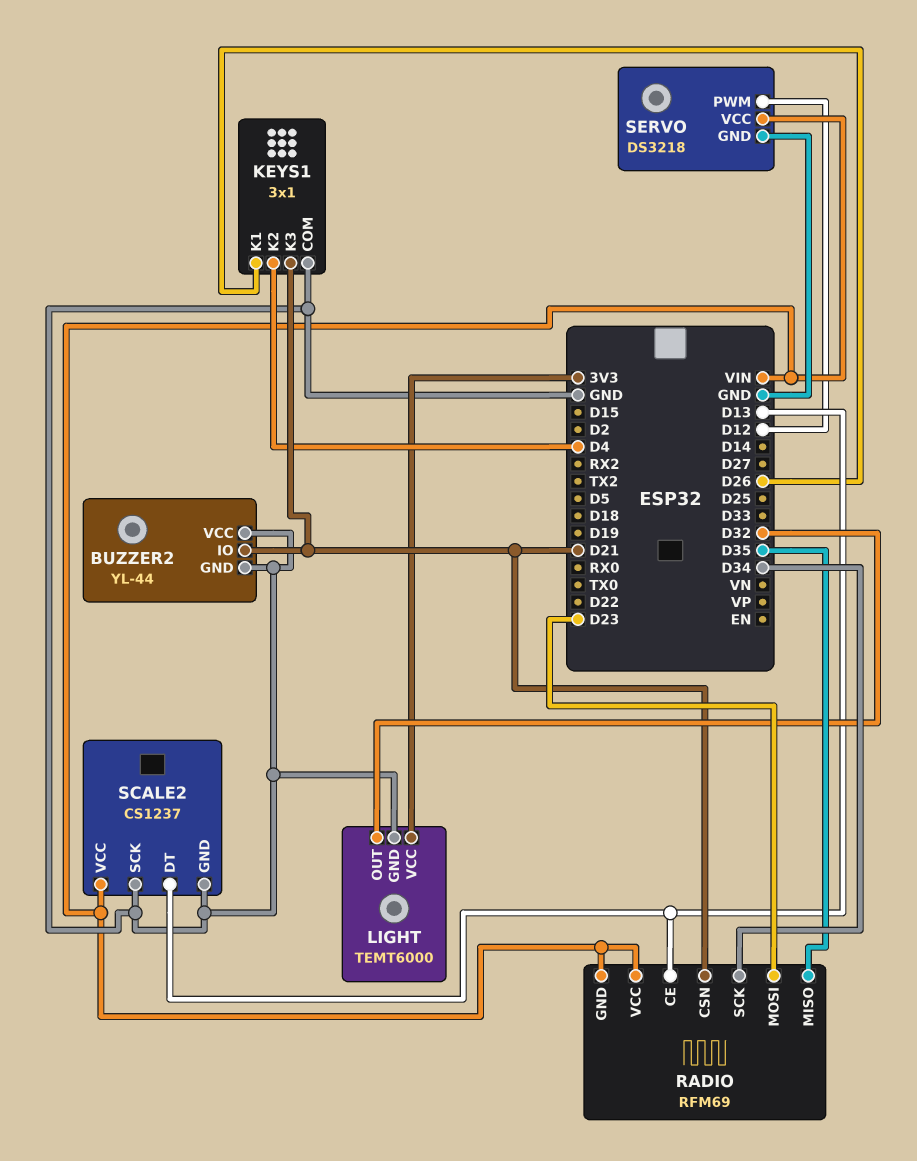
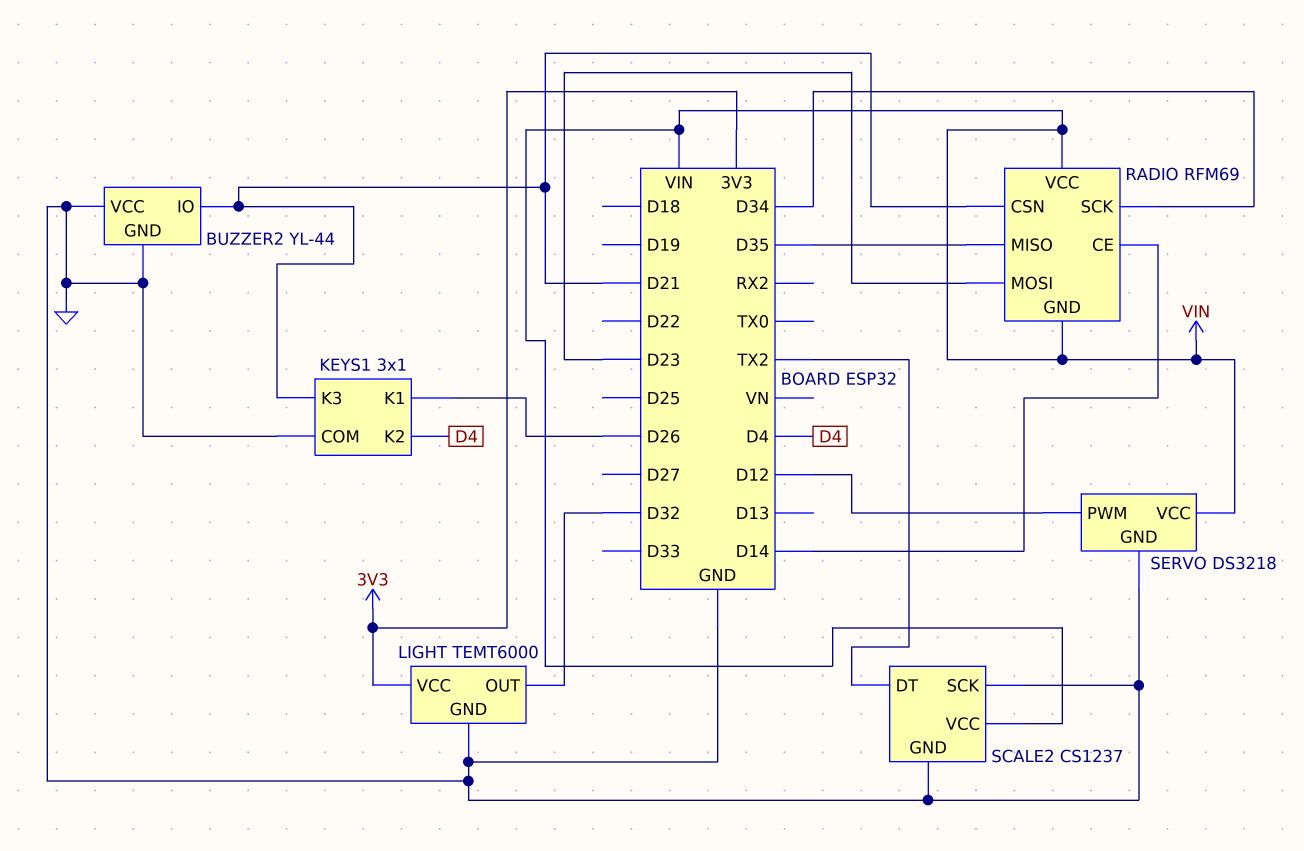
RADIO pin CE: D13 -> D14
SCALE2 pin DT: D13 -> TX2

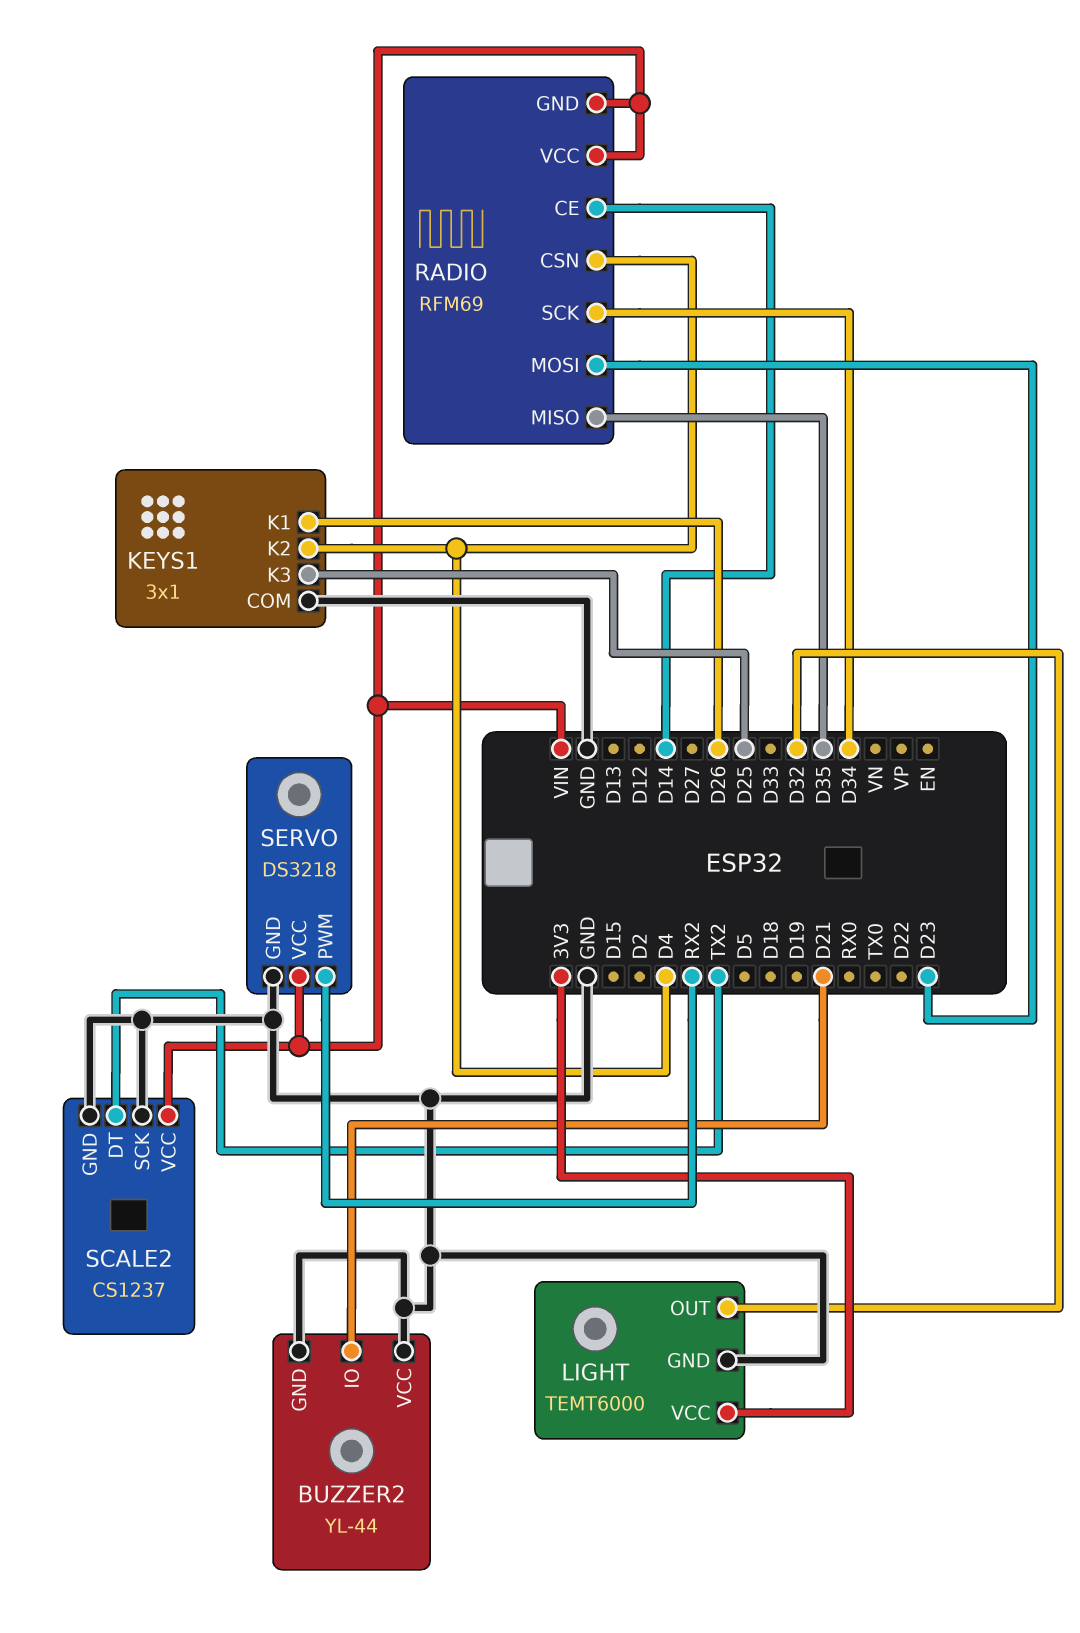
KEYS1 pin K3: D21 -> D25
RADIO pin CSN: D21 -> D4
SERVO pin PWM: D12 -> RX2

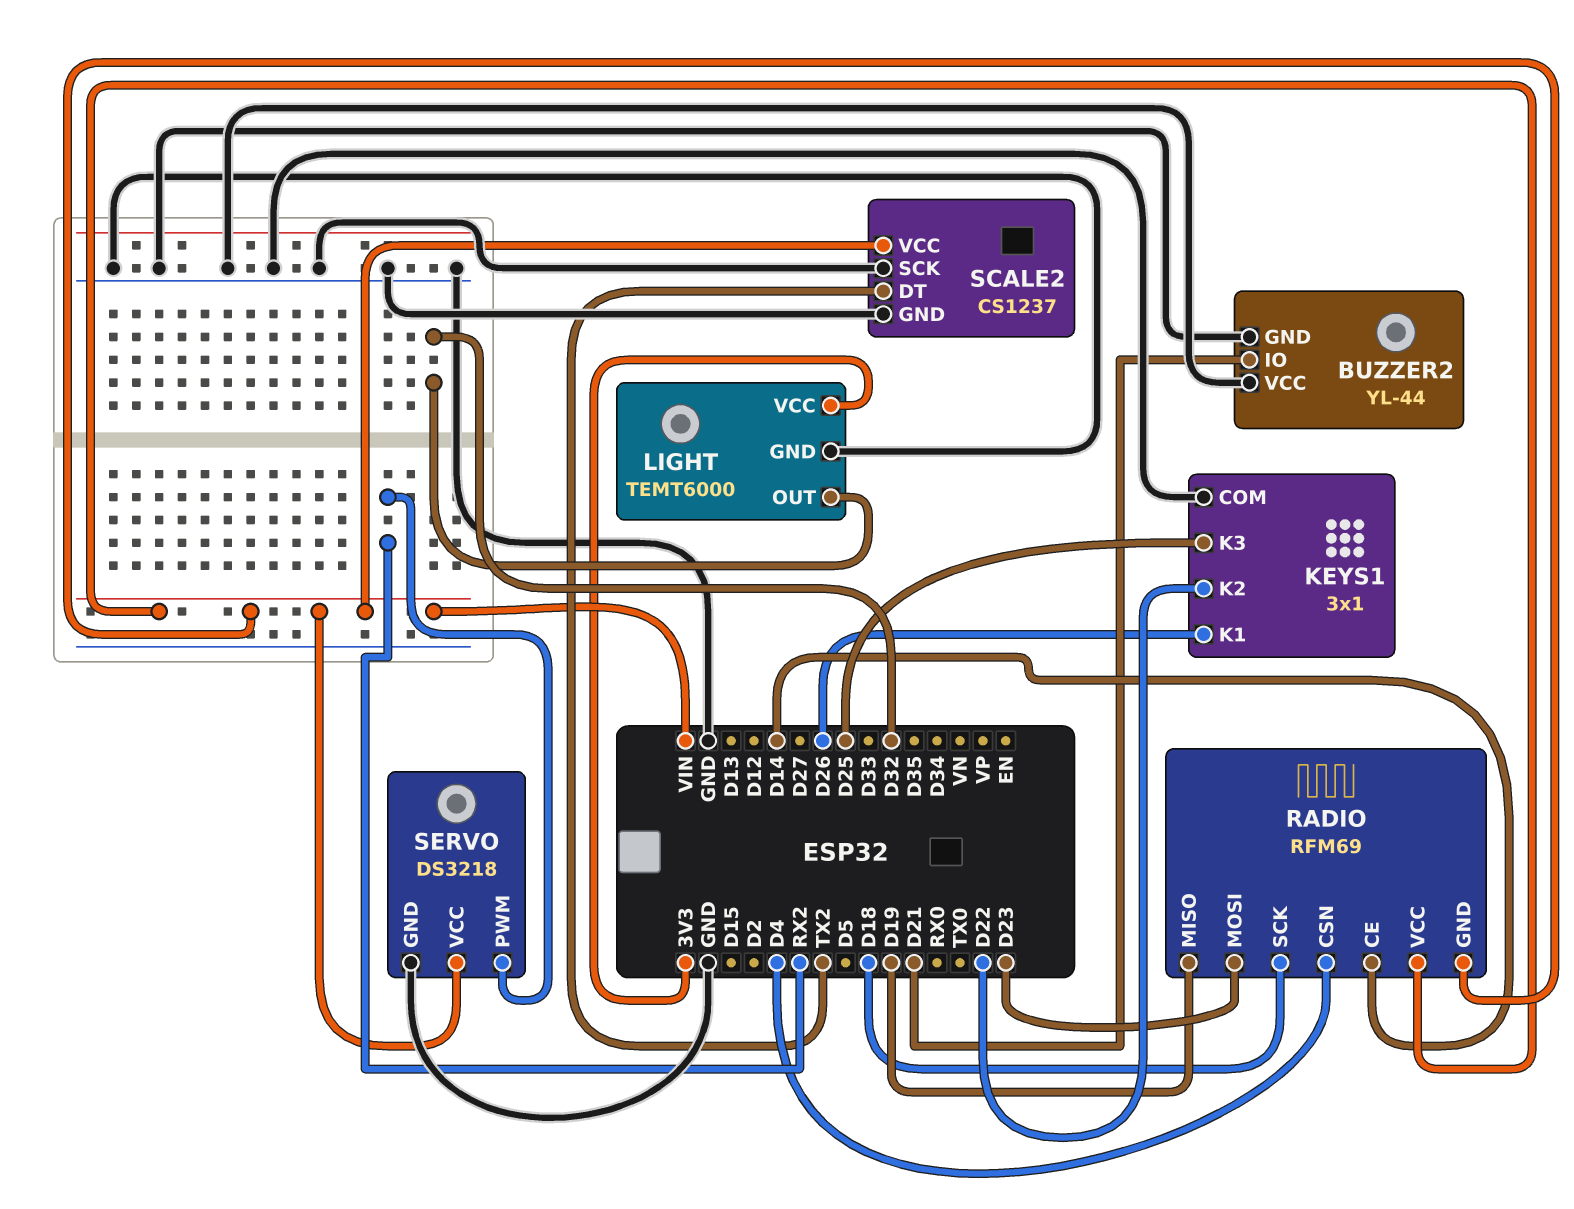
KEYS1 pin K2: D4 -> D22
RADIO pin MISO: D35 -> D19
RADIO pin SCK: D34 -> D18

